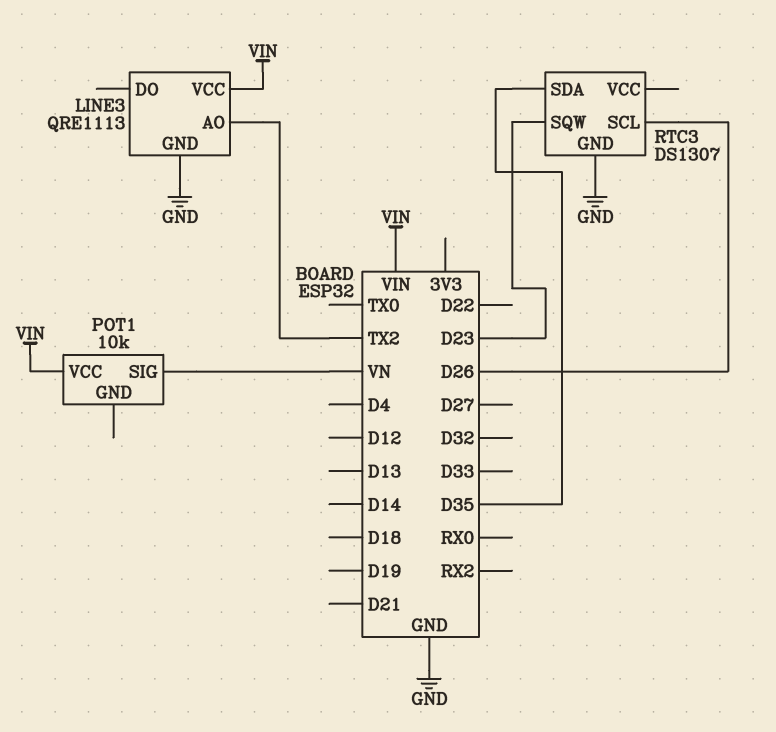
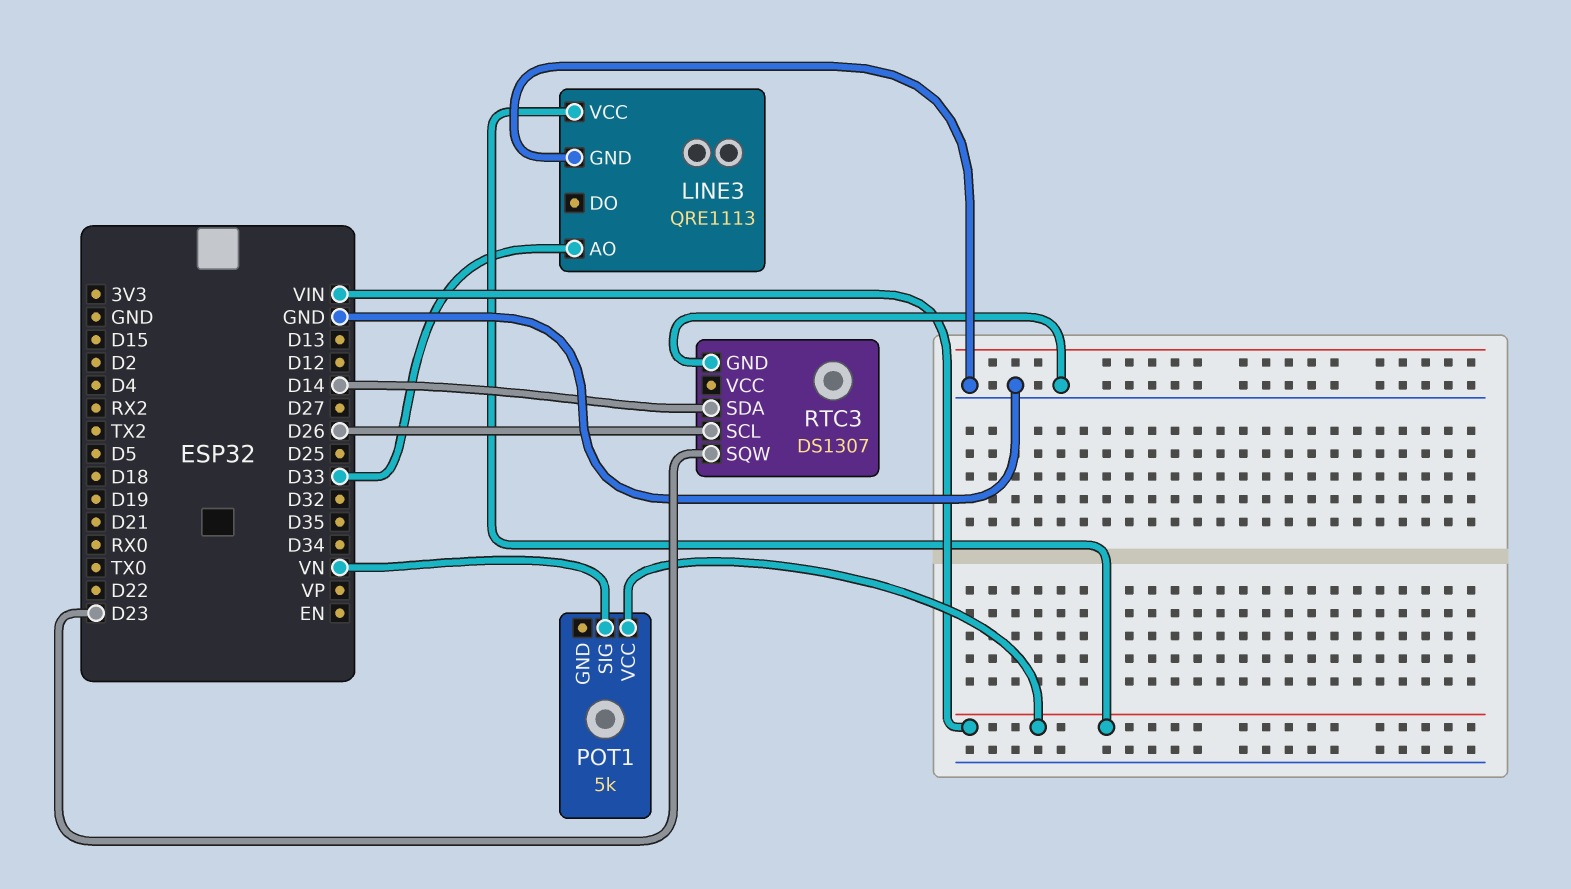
LINE3 pin AO: TX2 -> D33
POT1: 10k -> 5k
RTC3 pin SDA: D35 -> D14

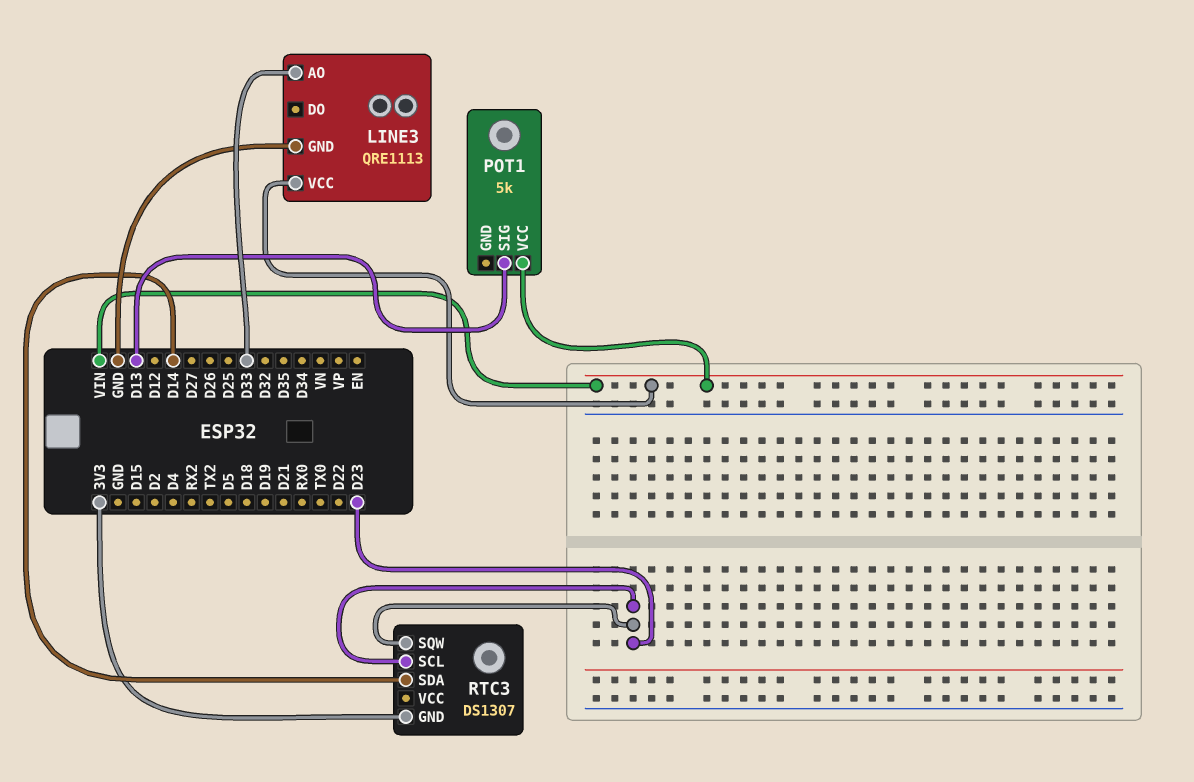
POT1 pin SIG: VN -> D13
RTC3 pin GND: GND -> 3V3
RTC3 pin SCL: D26 -> D23

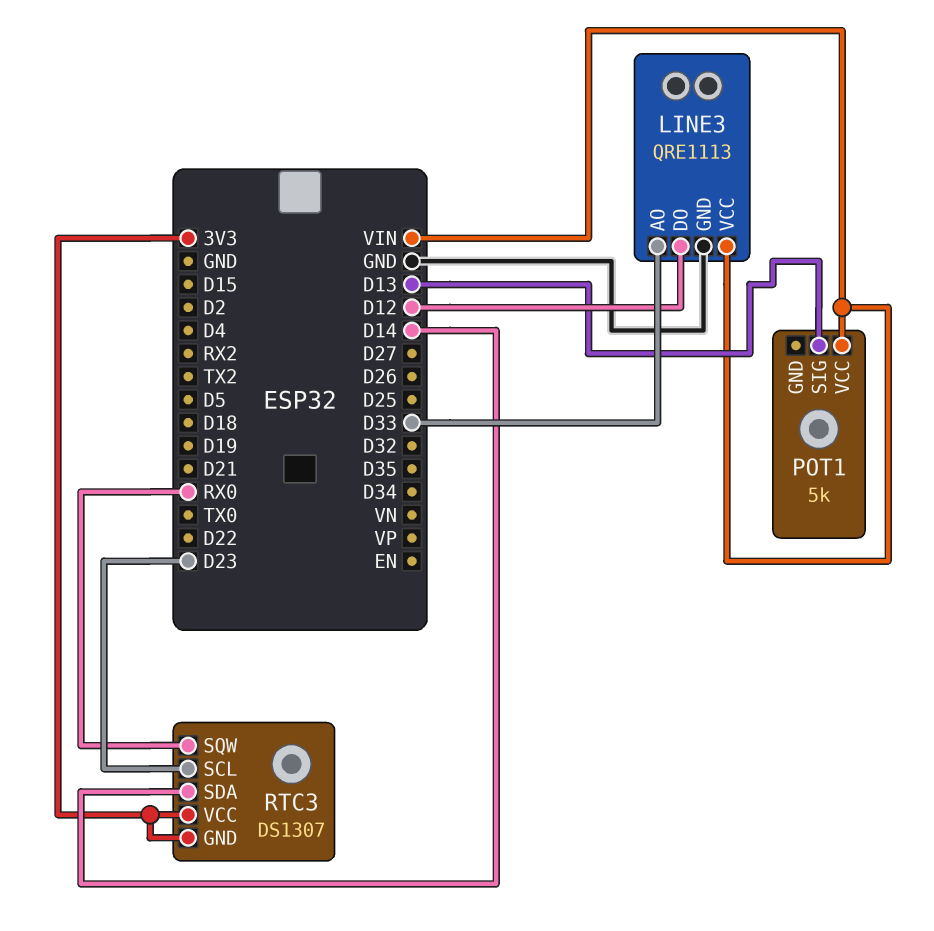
LINE3 pin DO: none -> D12
RTC3 pin SQW: D23 -> RX0
RTC3 pin VCC: none -> 3V3

